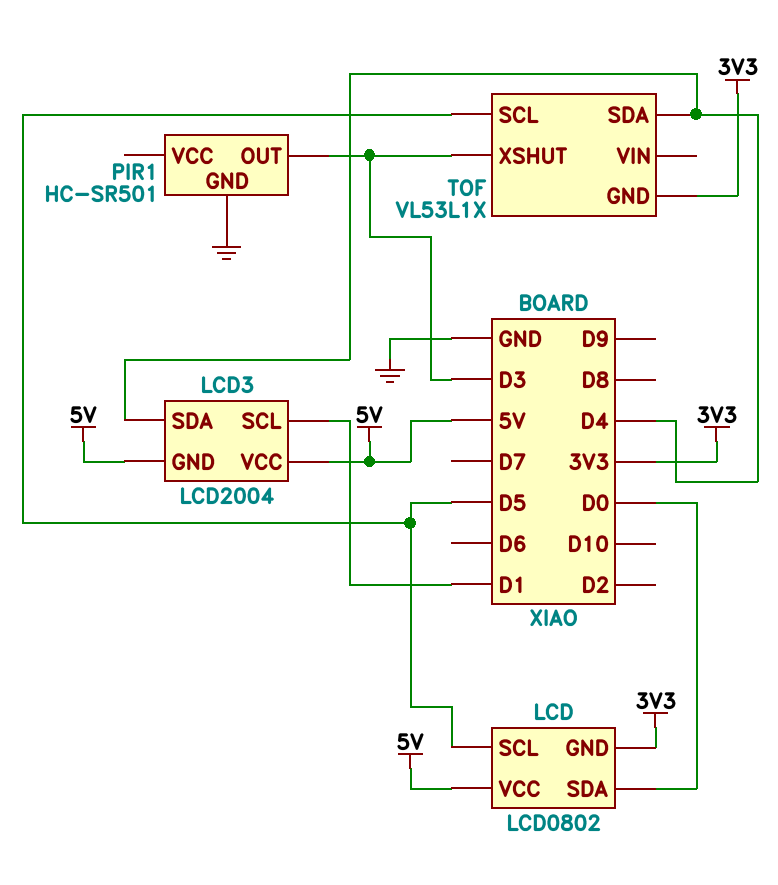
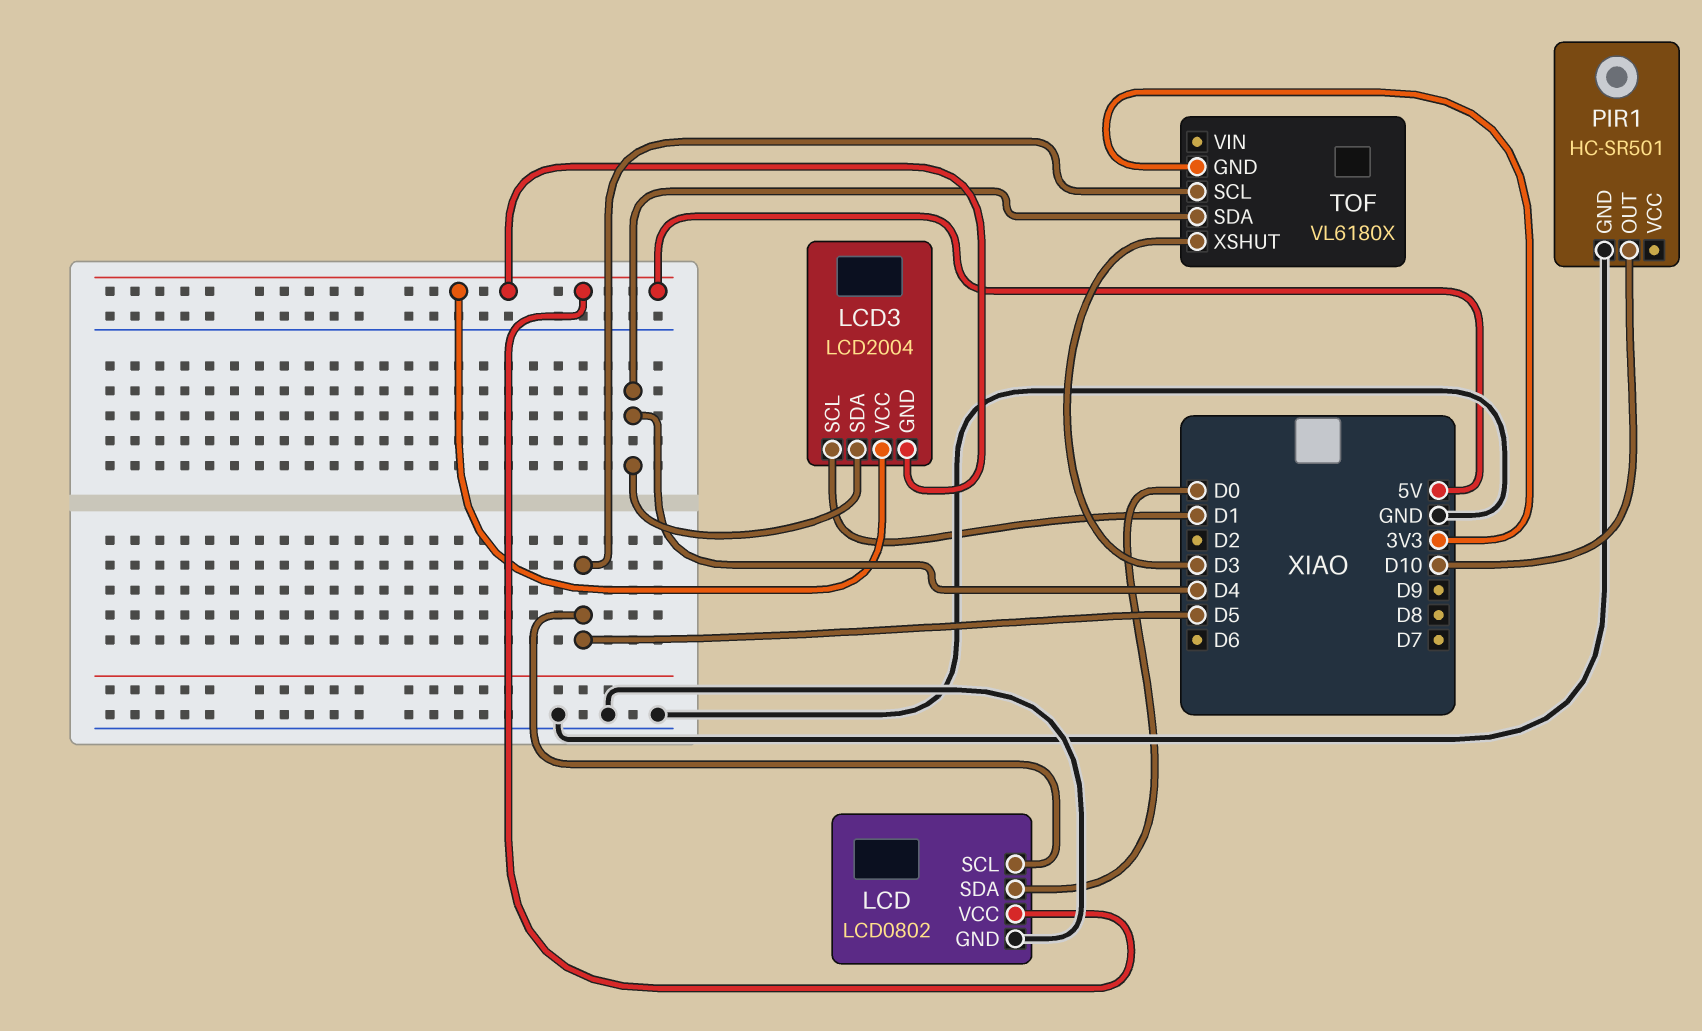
LCD pin GND: 3V3 -> GND
PIR1 pin OUT: D3 -> D10
TOF: VL53L1X -> VL6180X

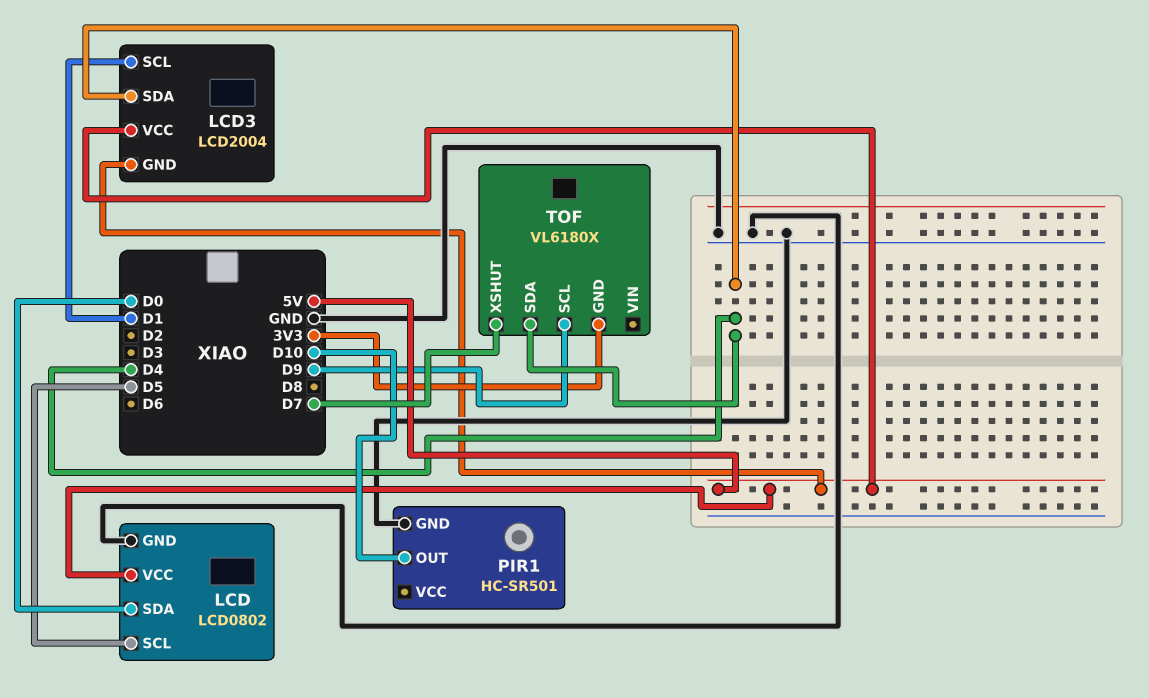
TOF pin SCL: D5 -> D9
TOF pin XSHUT: D3 -> D7

